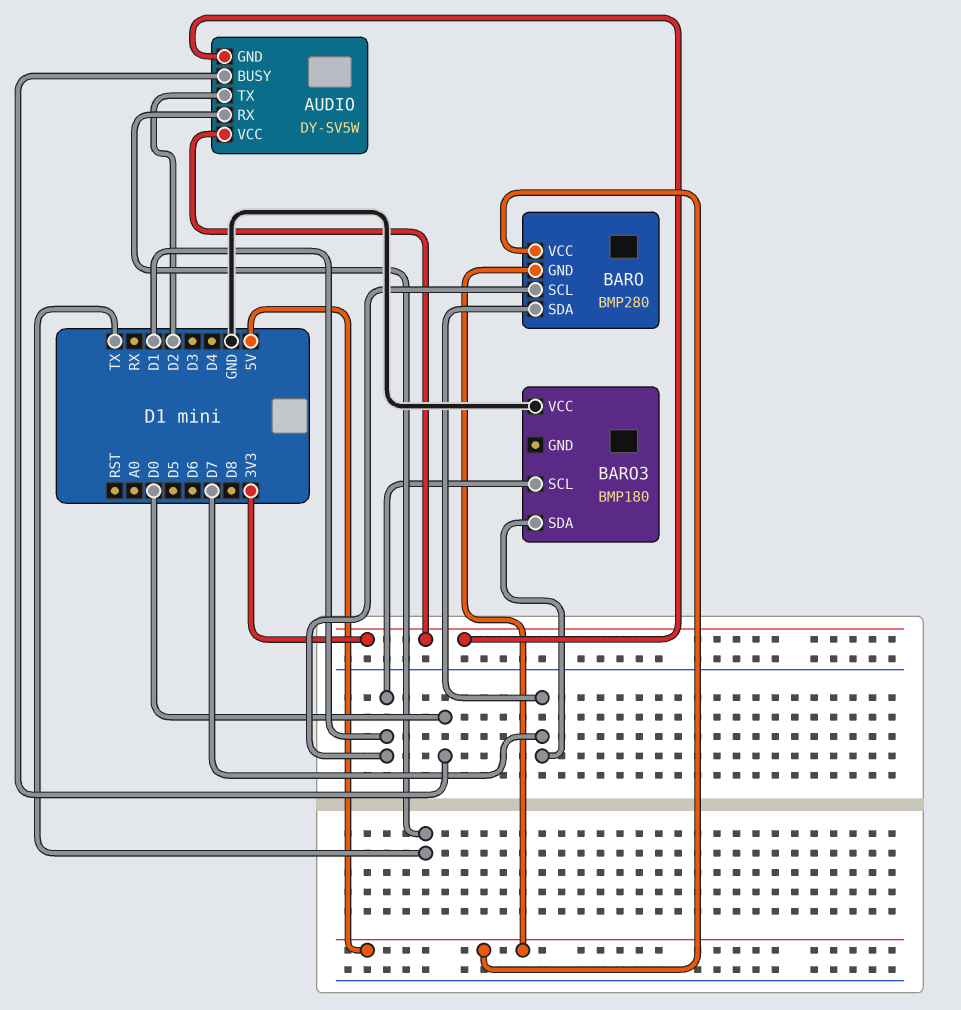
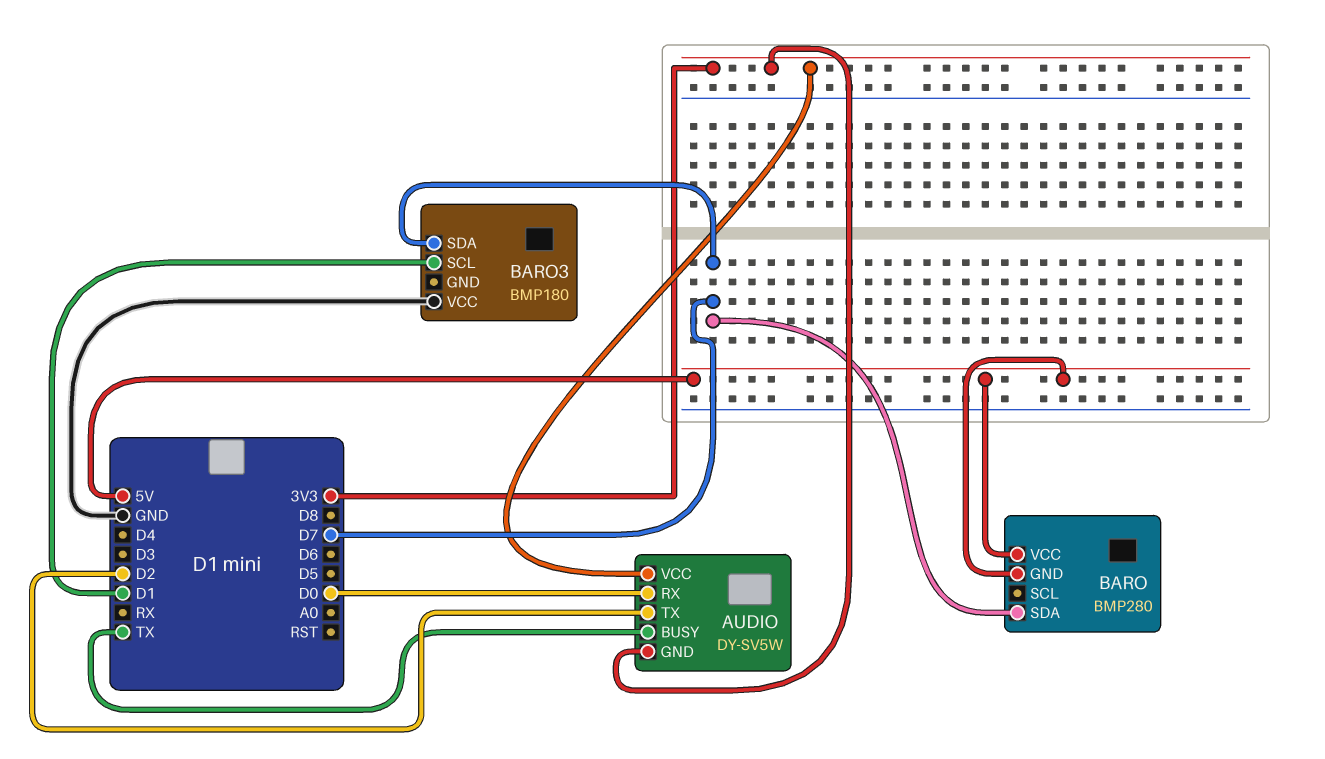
AUDIO pin BUSY: D0 -> TX
AUDIO pin RX: TX -> D0
BARO pin SCL: D1 -> none

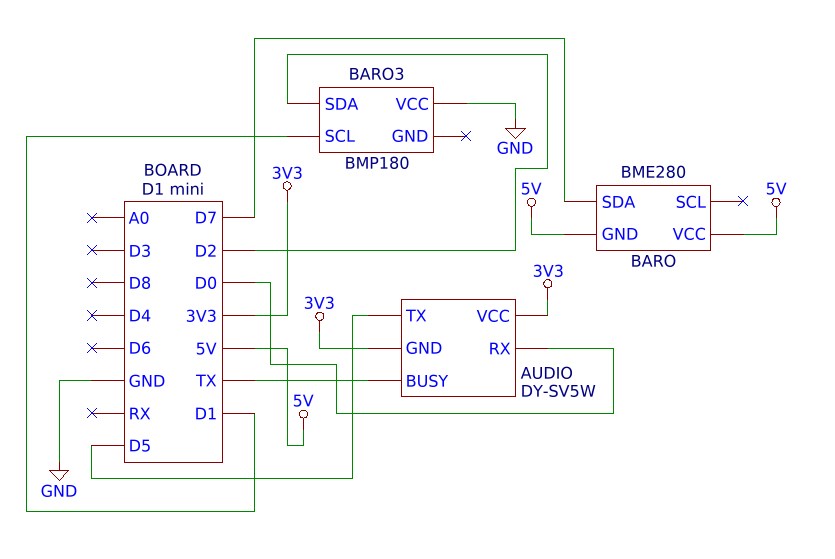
AUDIO pin TX: D2 -> D5
BARO: BMP280 -> BME280
BARO3 pin SDA: D7 -> D2

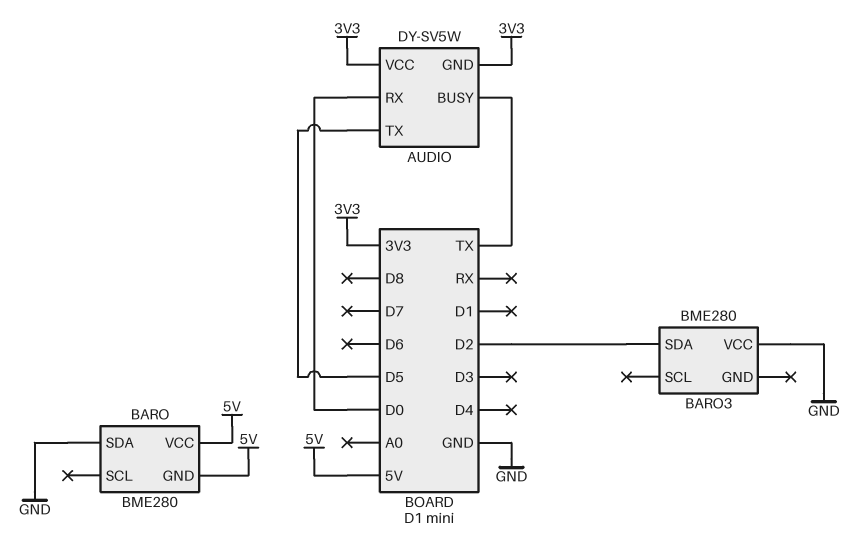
BARO pin SDA: D7 -> GND
BARO3: BMP180 -> BME280
BARO3 pin SCL: D1 -> none

